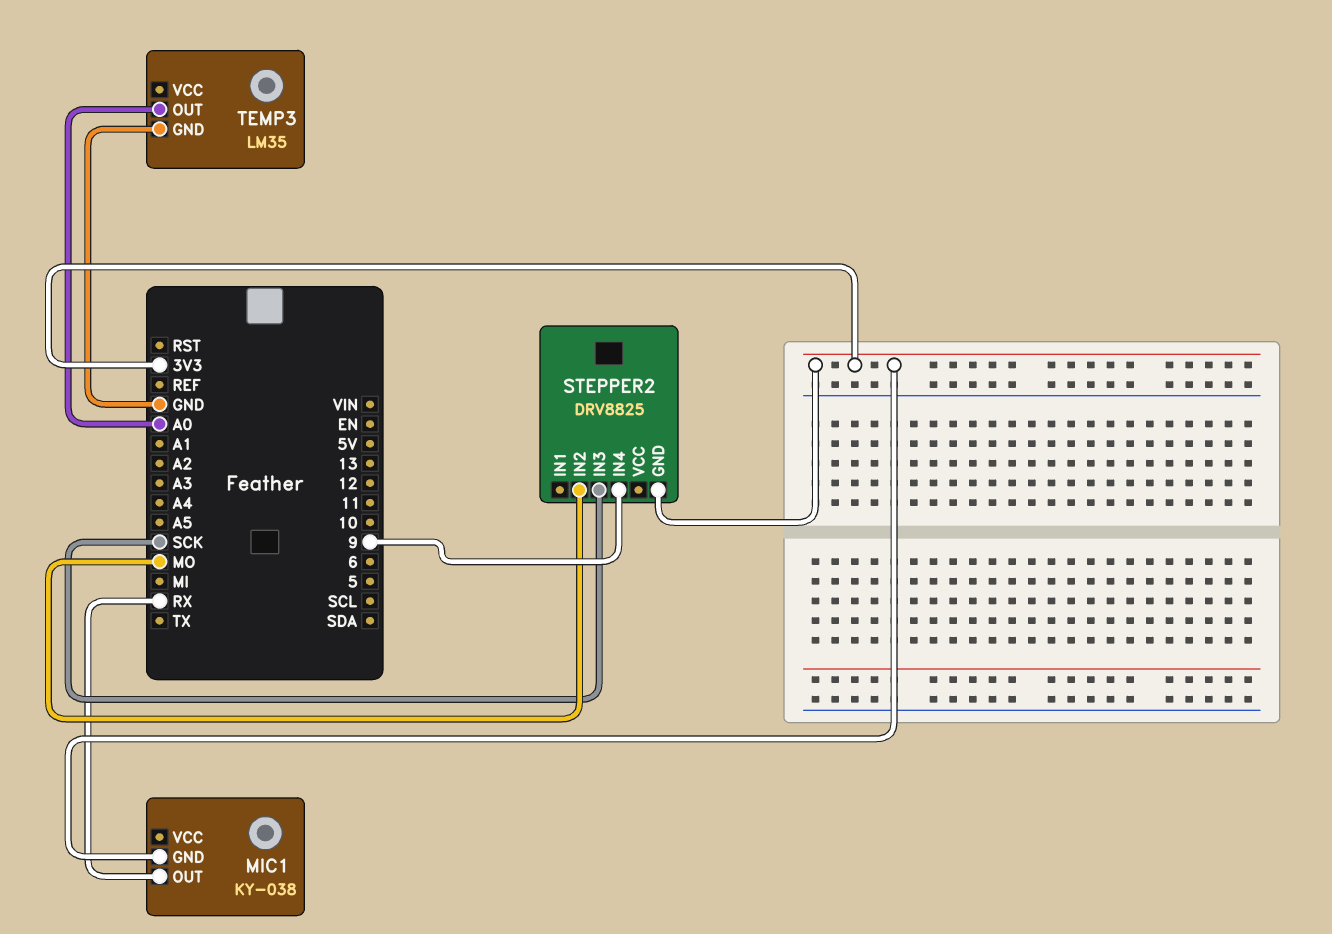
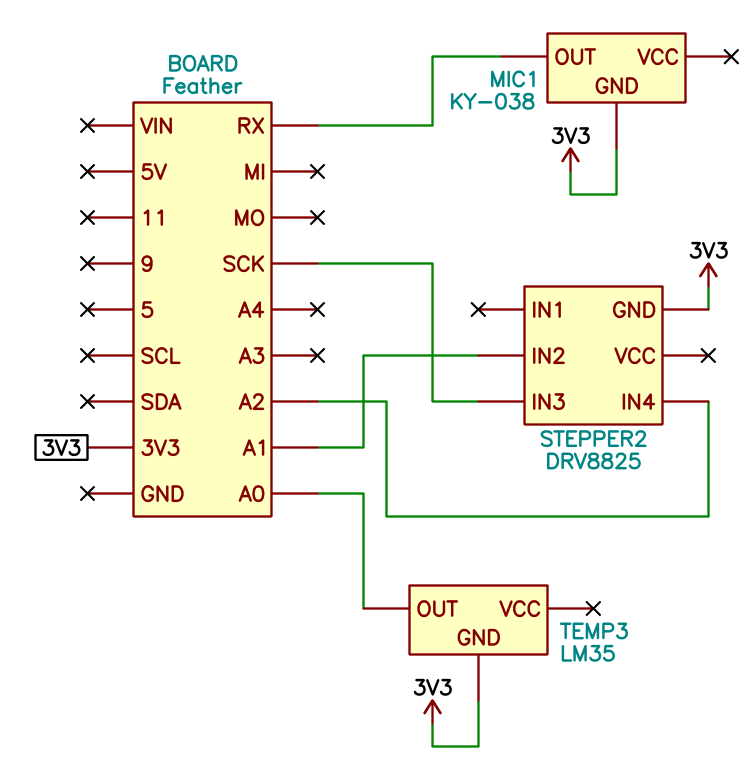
STEPPER2 pin IN2: MO -> A1
STEPPER2 pin IN4: 9 -> A2
TEMP3 pin GND: GND -> 3V3

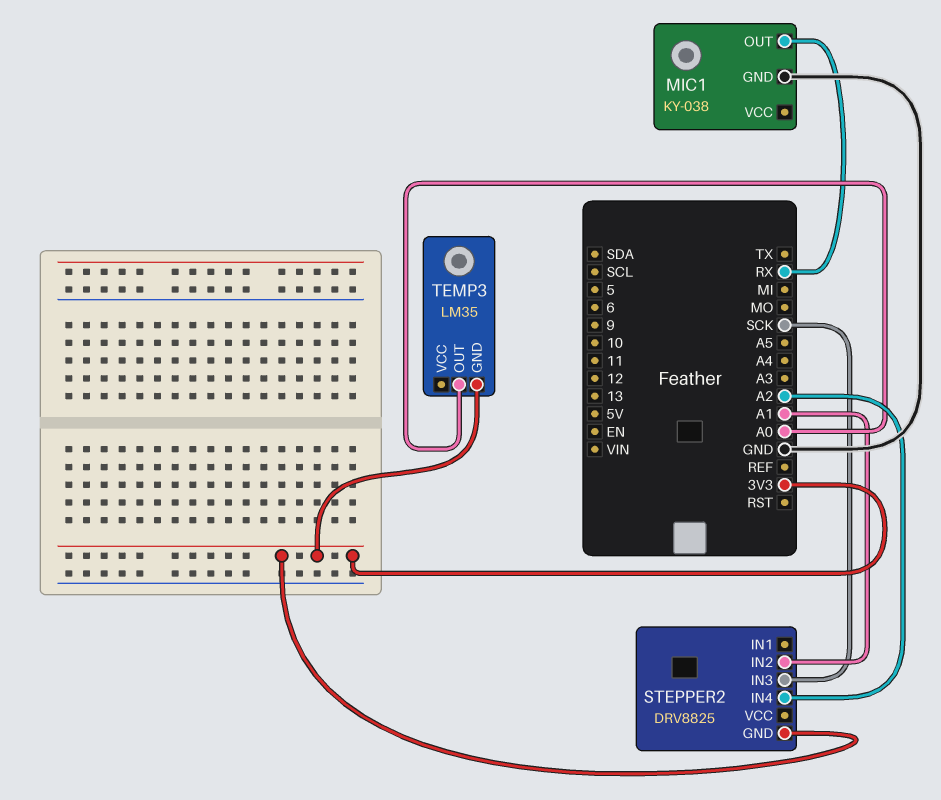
MIC1 pin GND: 3V3 -> GND

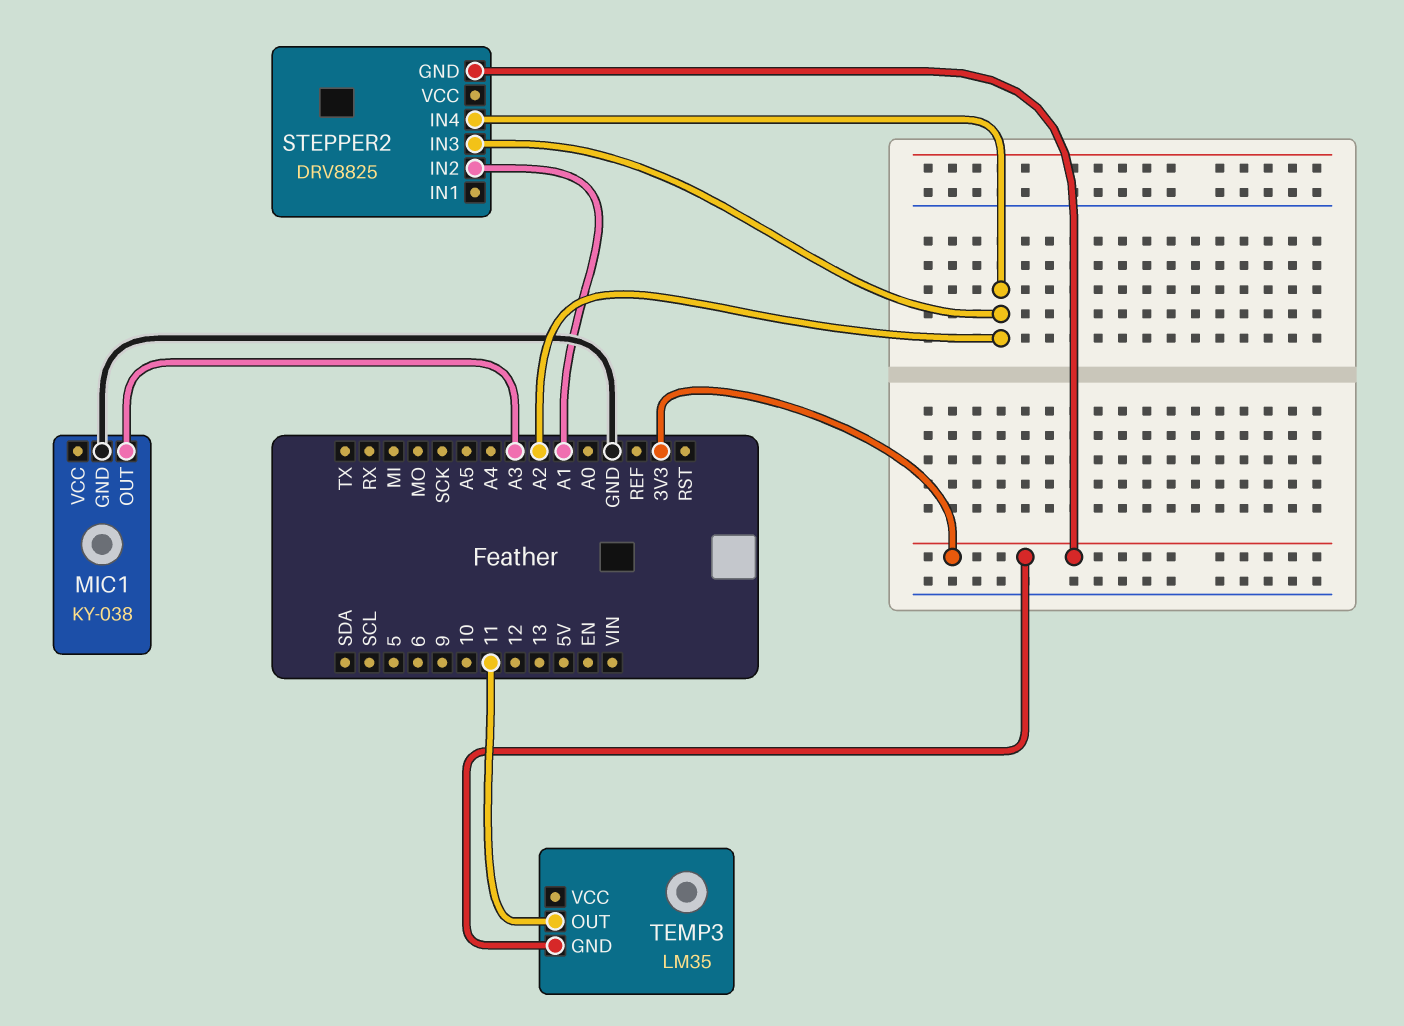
MIC1 pin OUT: RX -> A3
STEPPER2 pin IN3: SCK -> A2
TEMP3 pin OUT: A0 -> 11

